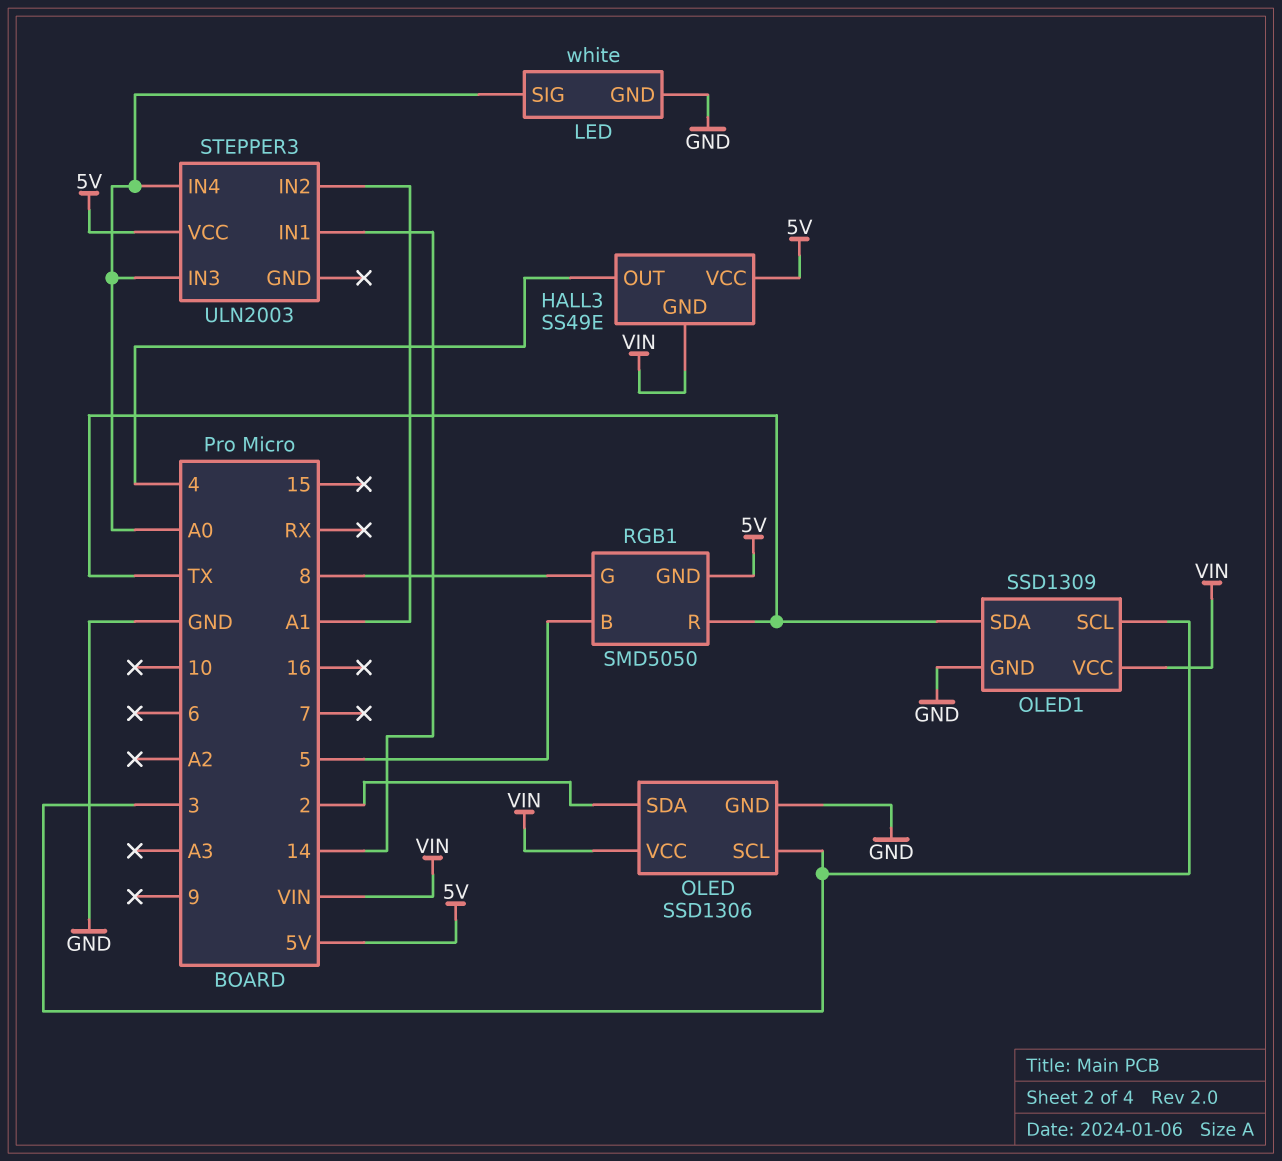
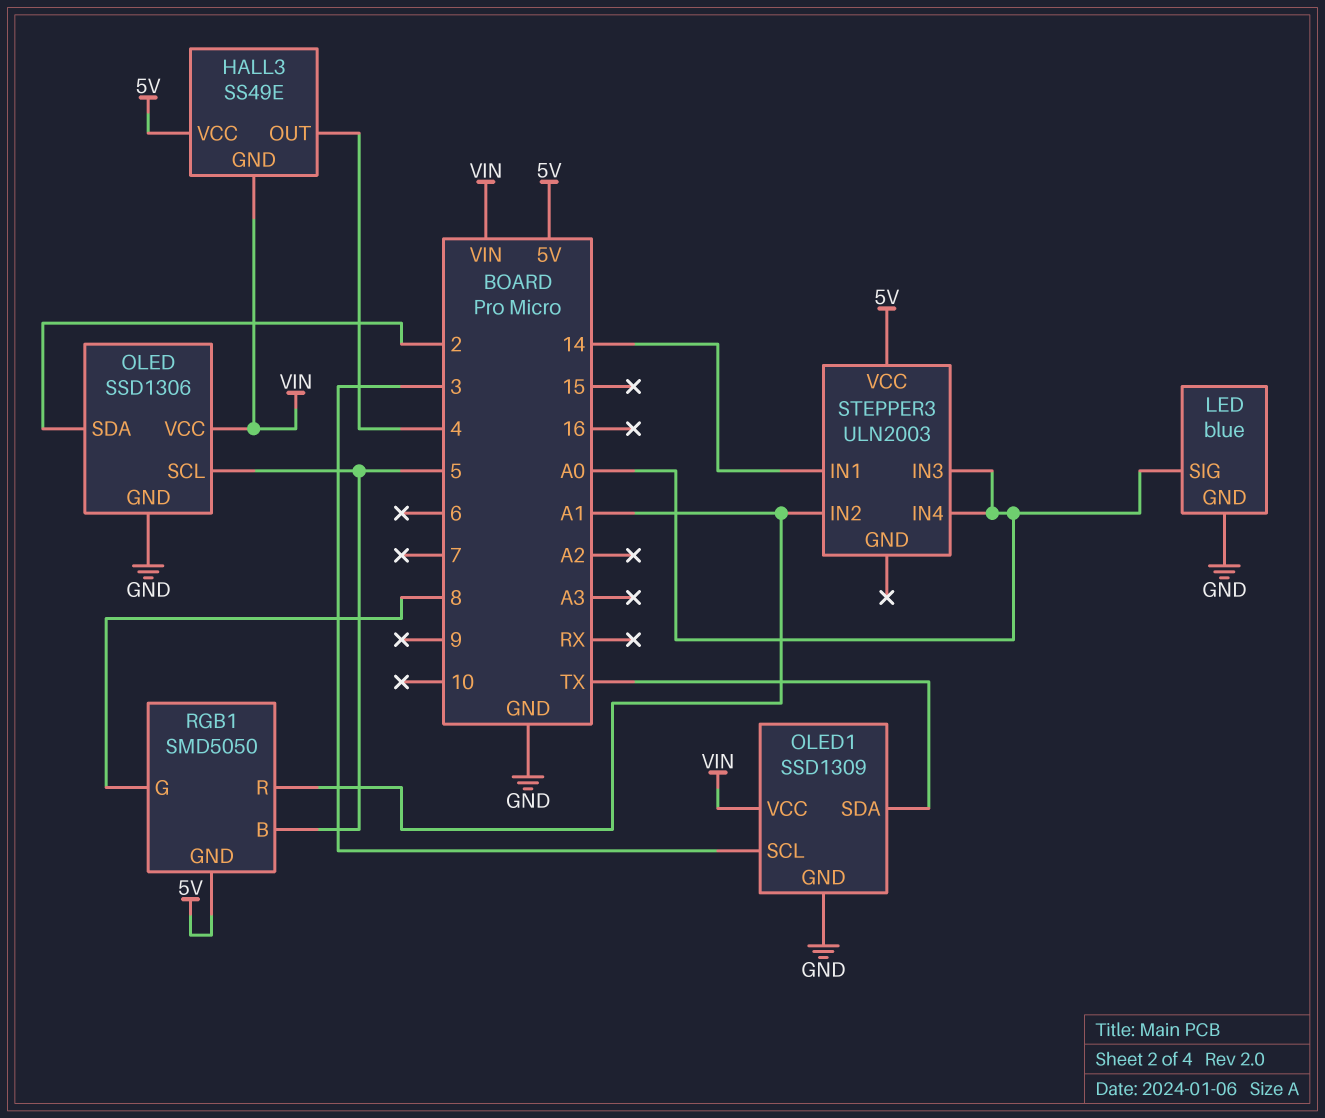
LED: white -> blue
OLED pin SCL: 3 -> 5
RGB1 pin R: TX -> A1

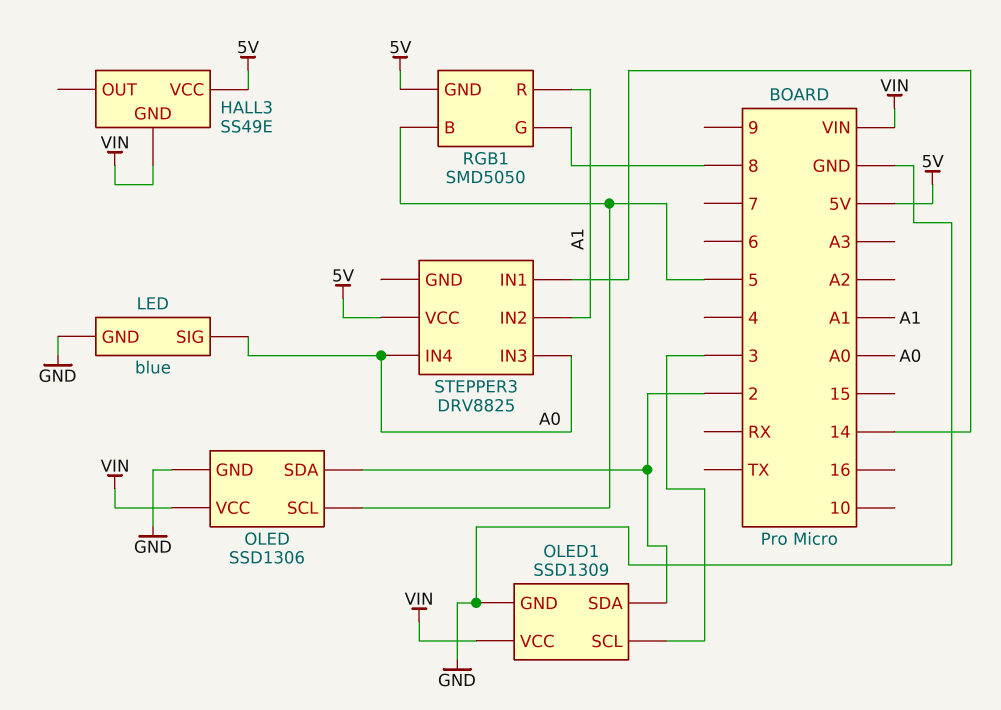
HALL3 pin OUT: 4 -> none
OLED1 pin SDA: TX -> 2
STEPPER3: ULN2003 -> DRV8825

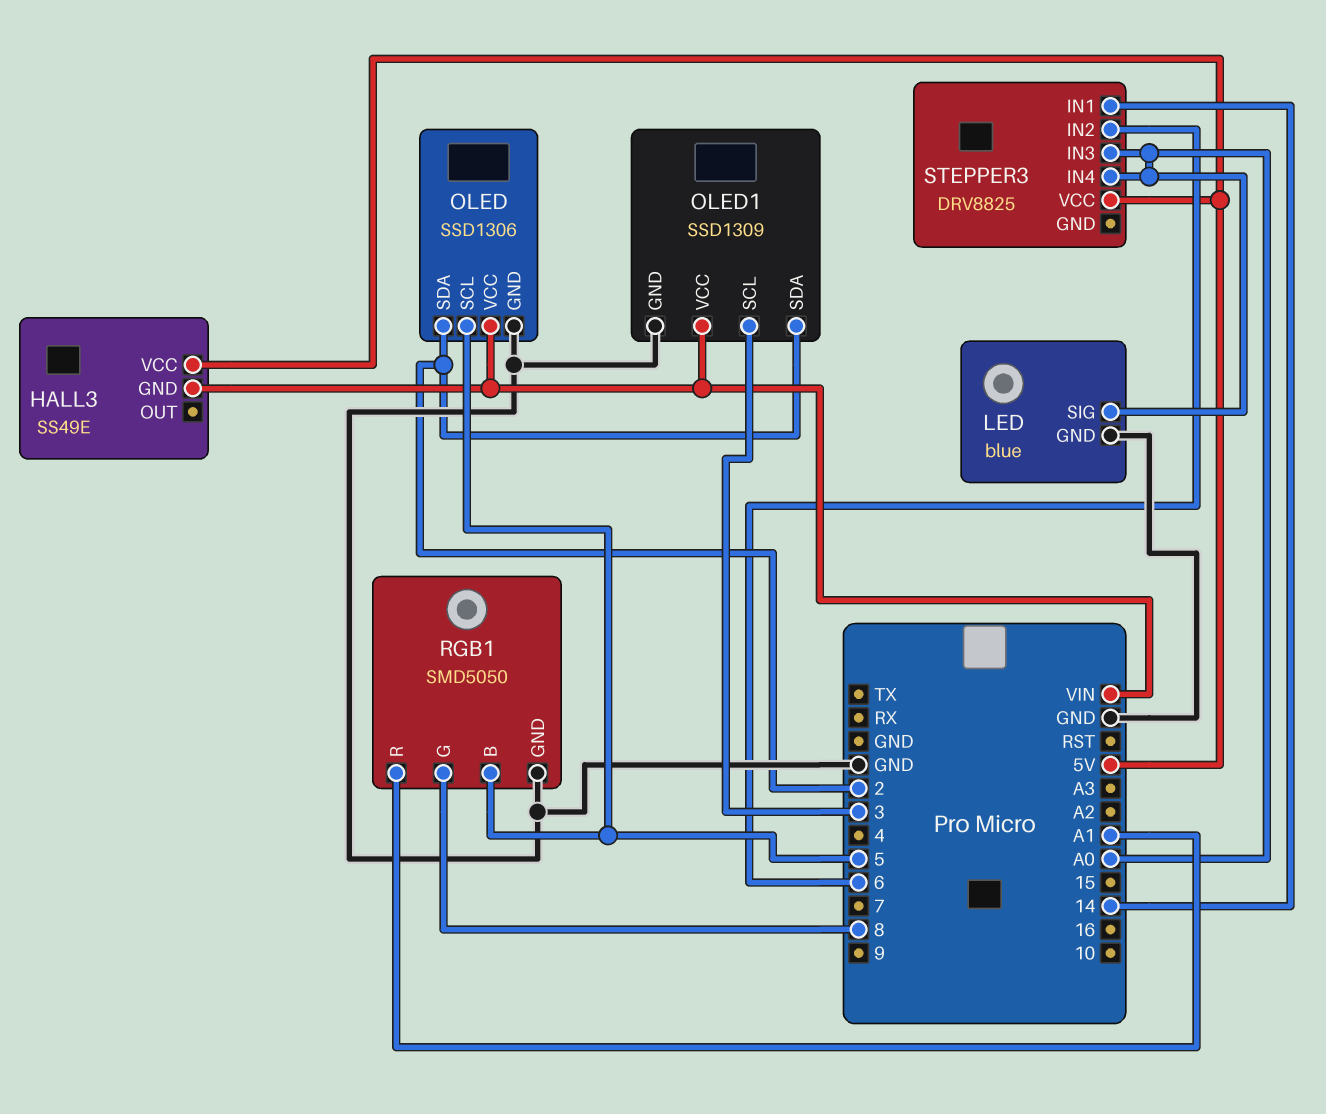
RGB1 pin GND: 5V -> GND
STEPPER3 pin IN2: A1 -> 6

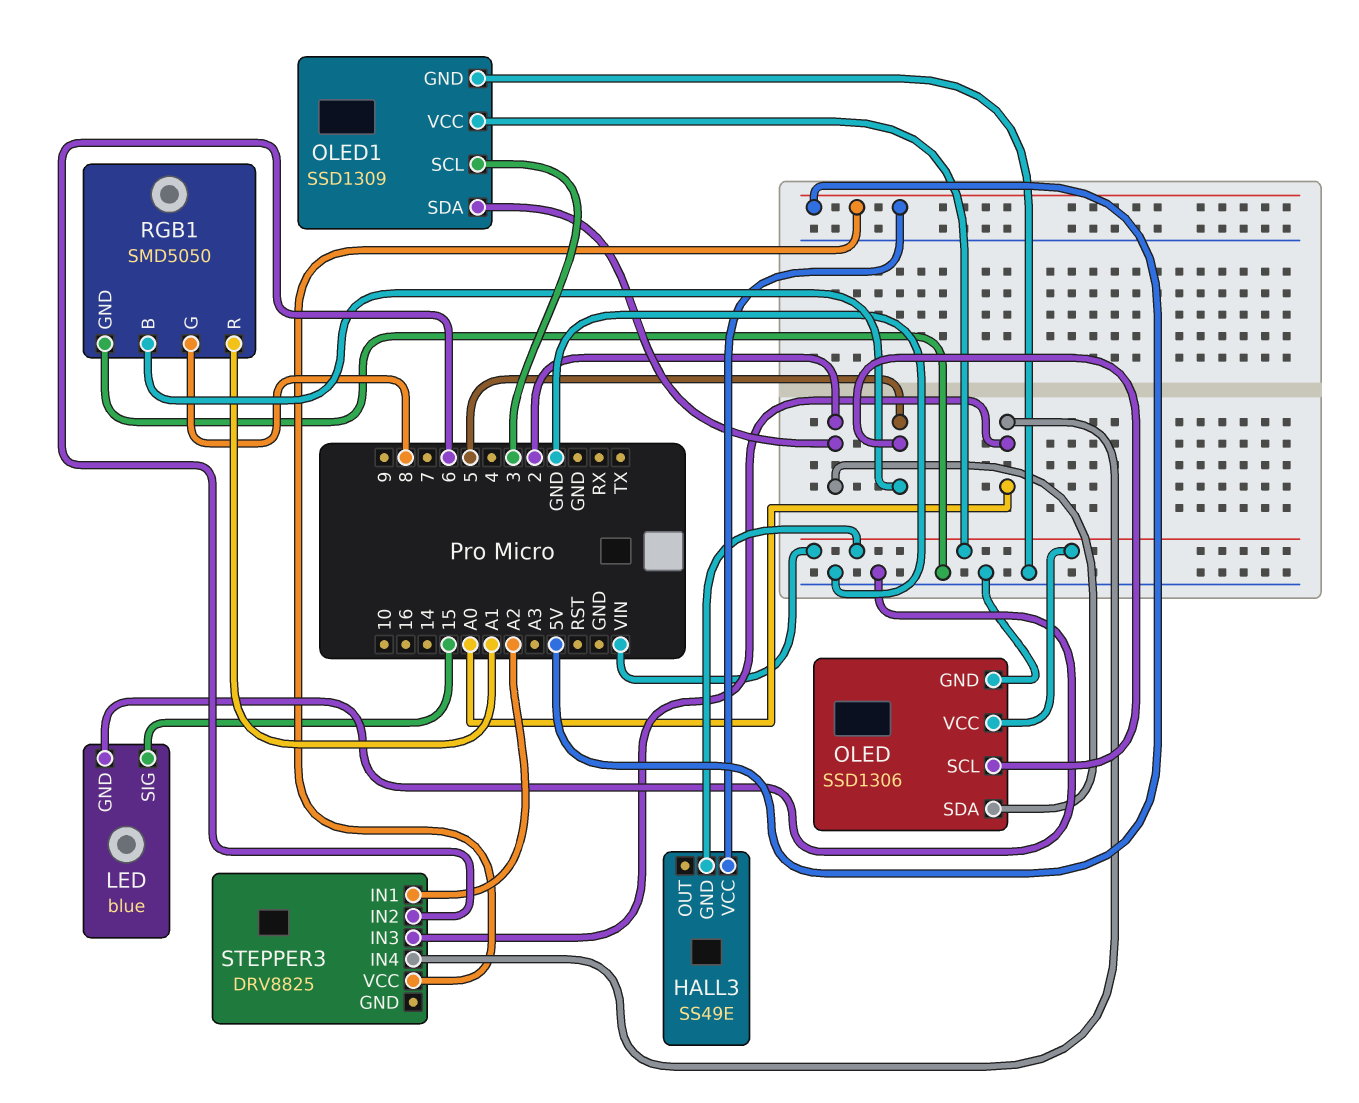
LED pin SIG: A0 -> 15
STEPPER3 pin IN1: 14 -> A2

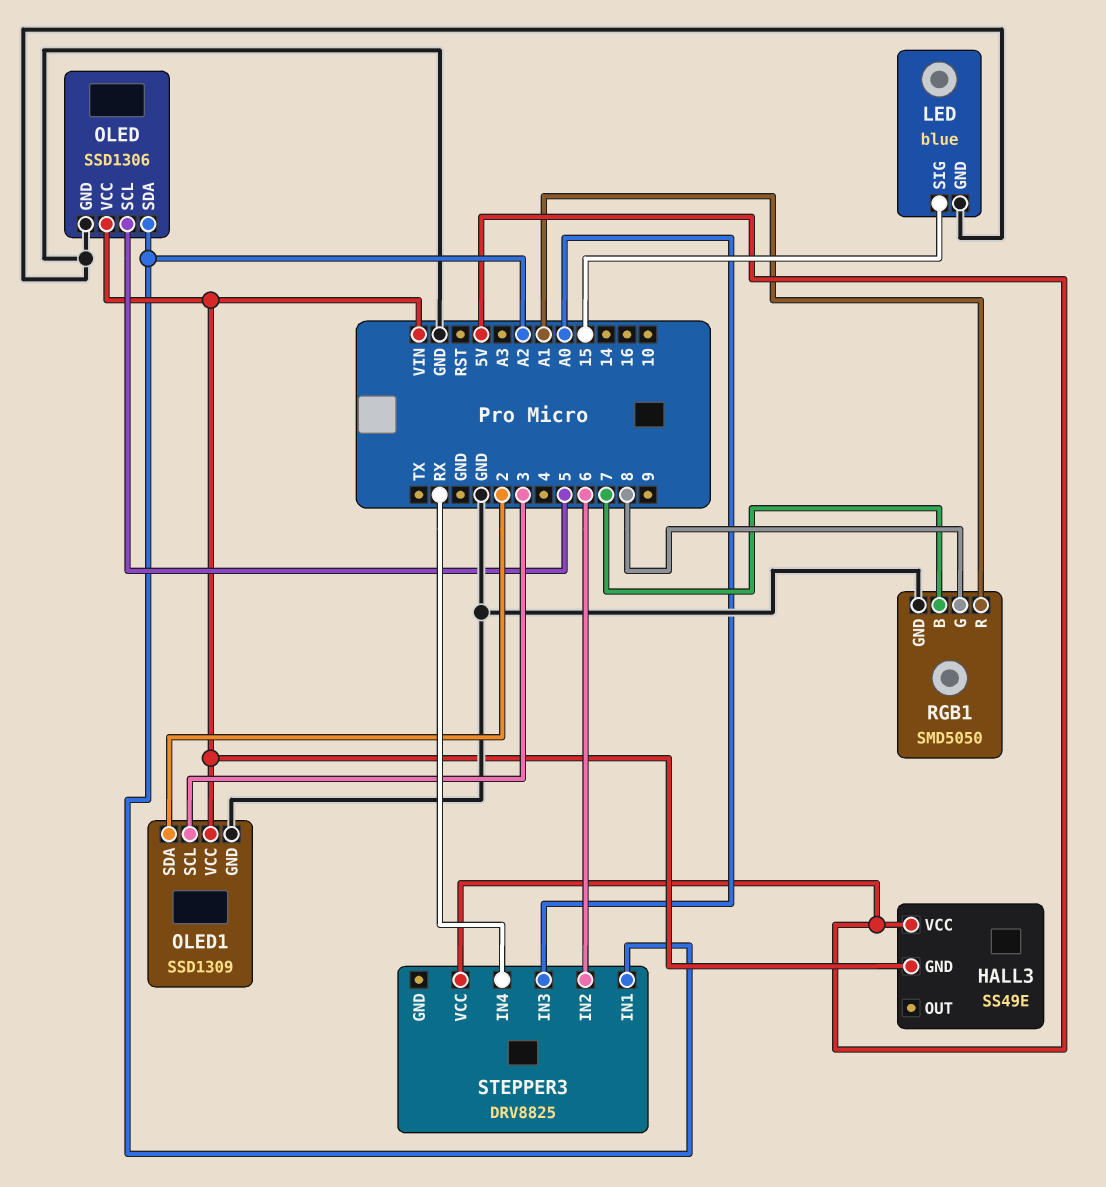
OLED pin SDA: 2 -> A2
RGB1 pin B: 5 -> 7
STEPPER3 pin IN4: A0 -> RX

